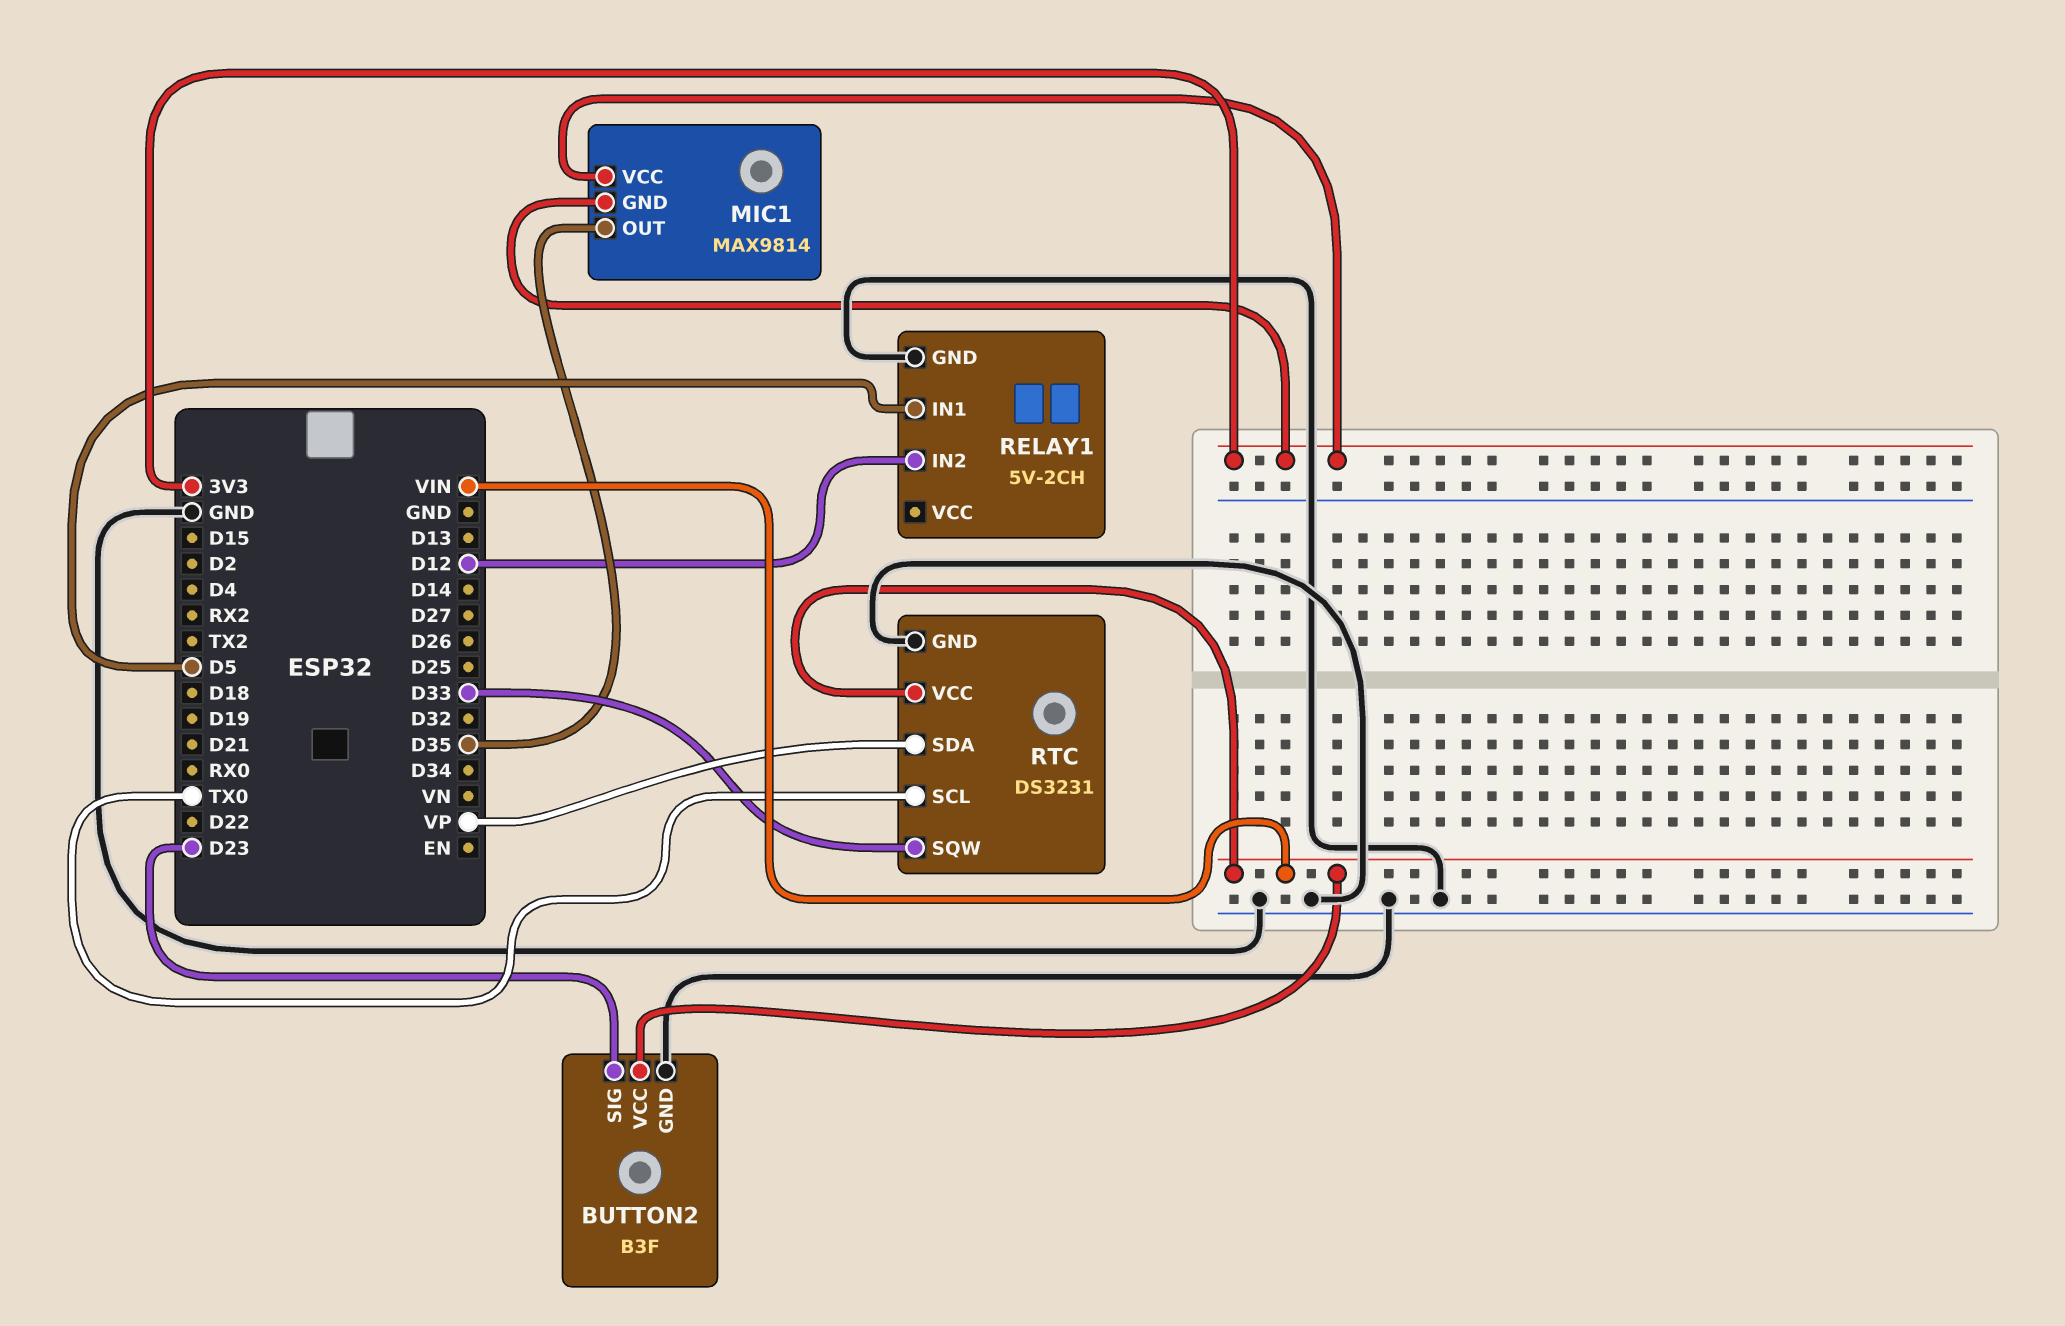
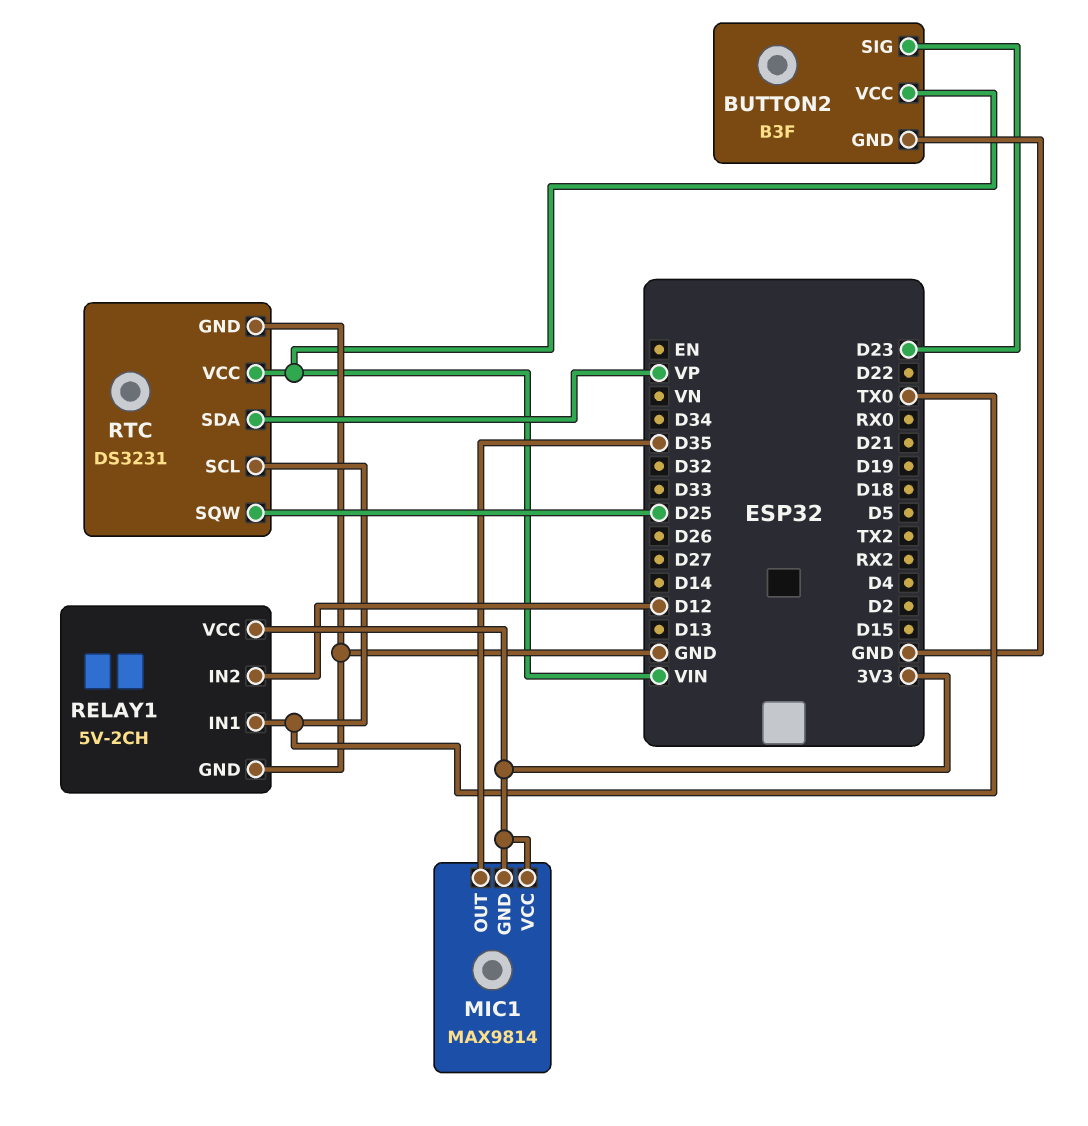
RELAY1 pin IN1: D5 -> TX0
RELAY1 pin VCC: none -> 3V3
RTC pin SQW: D33 -> D25

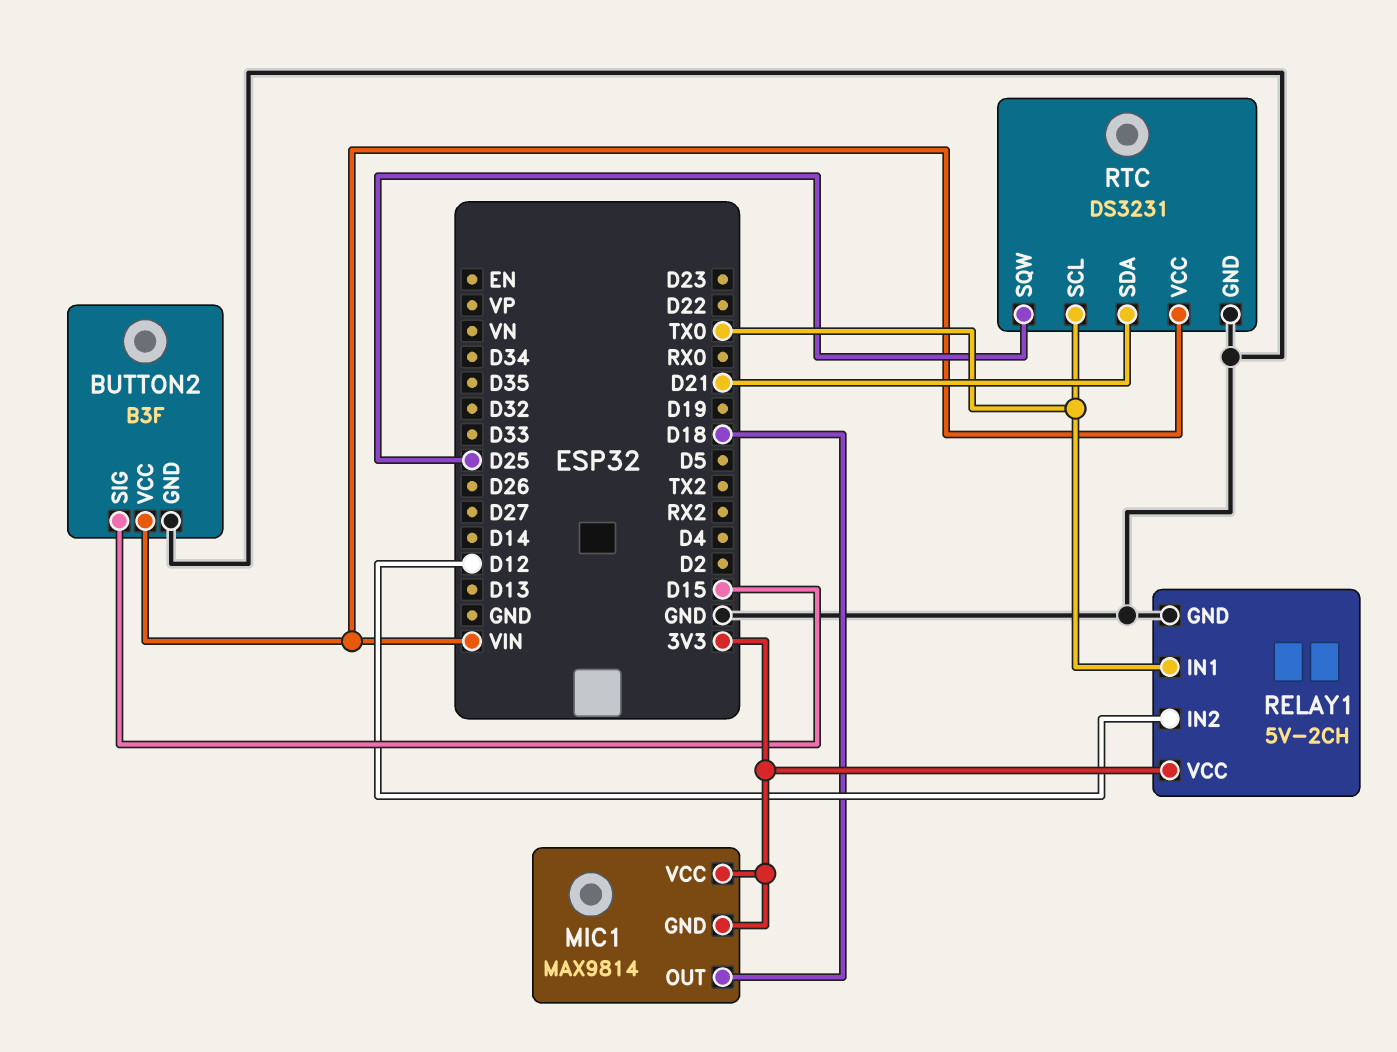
BUTTON2 pin SIG: D23 -> D15
MIC1 pin OUT: D35 -> D18
RTC pin SDA: VP -> D21

